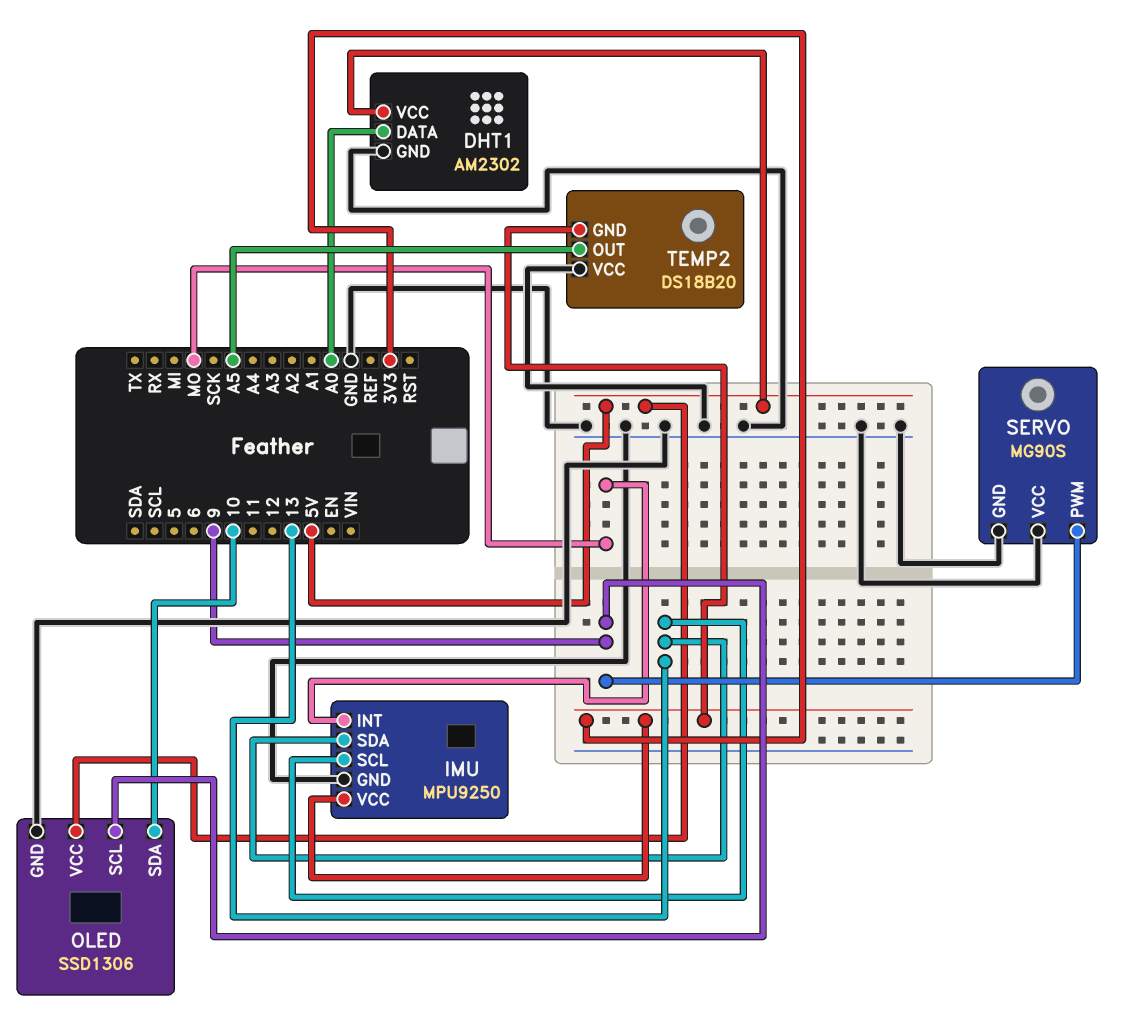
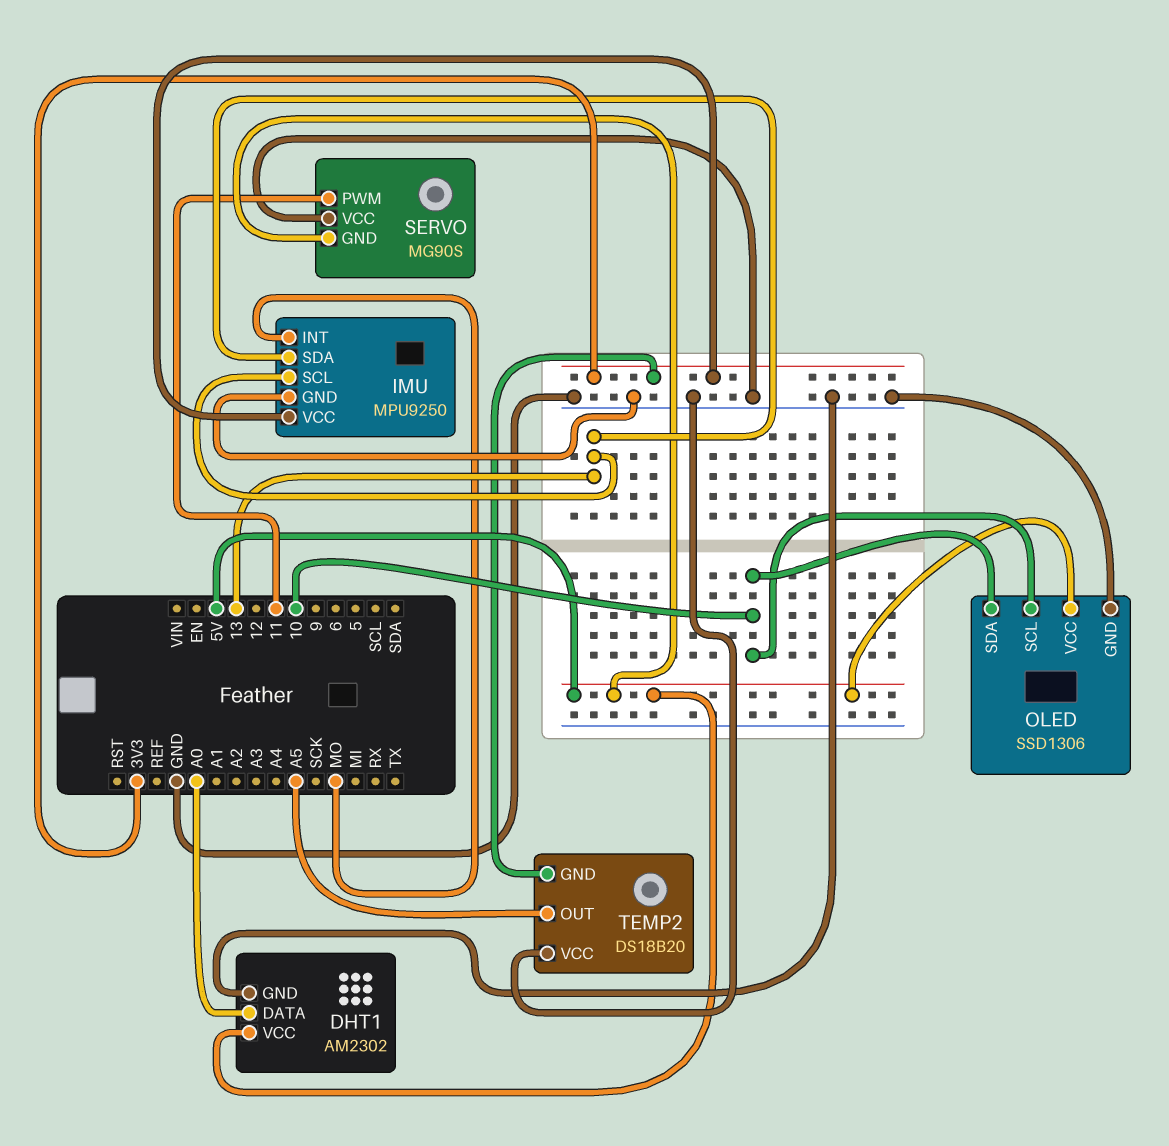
OLED pin SCL: 9 -> 10
SERVO pin GND: GND -> 5V
SERVO pin PWM: 9 -> 11

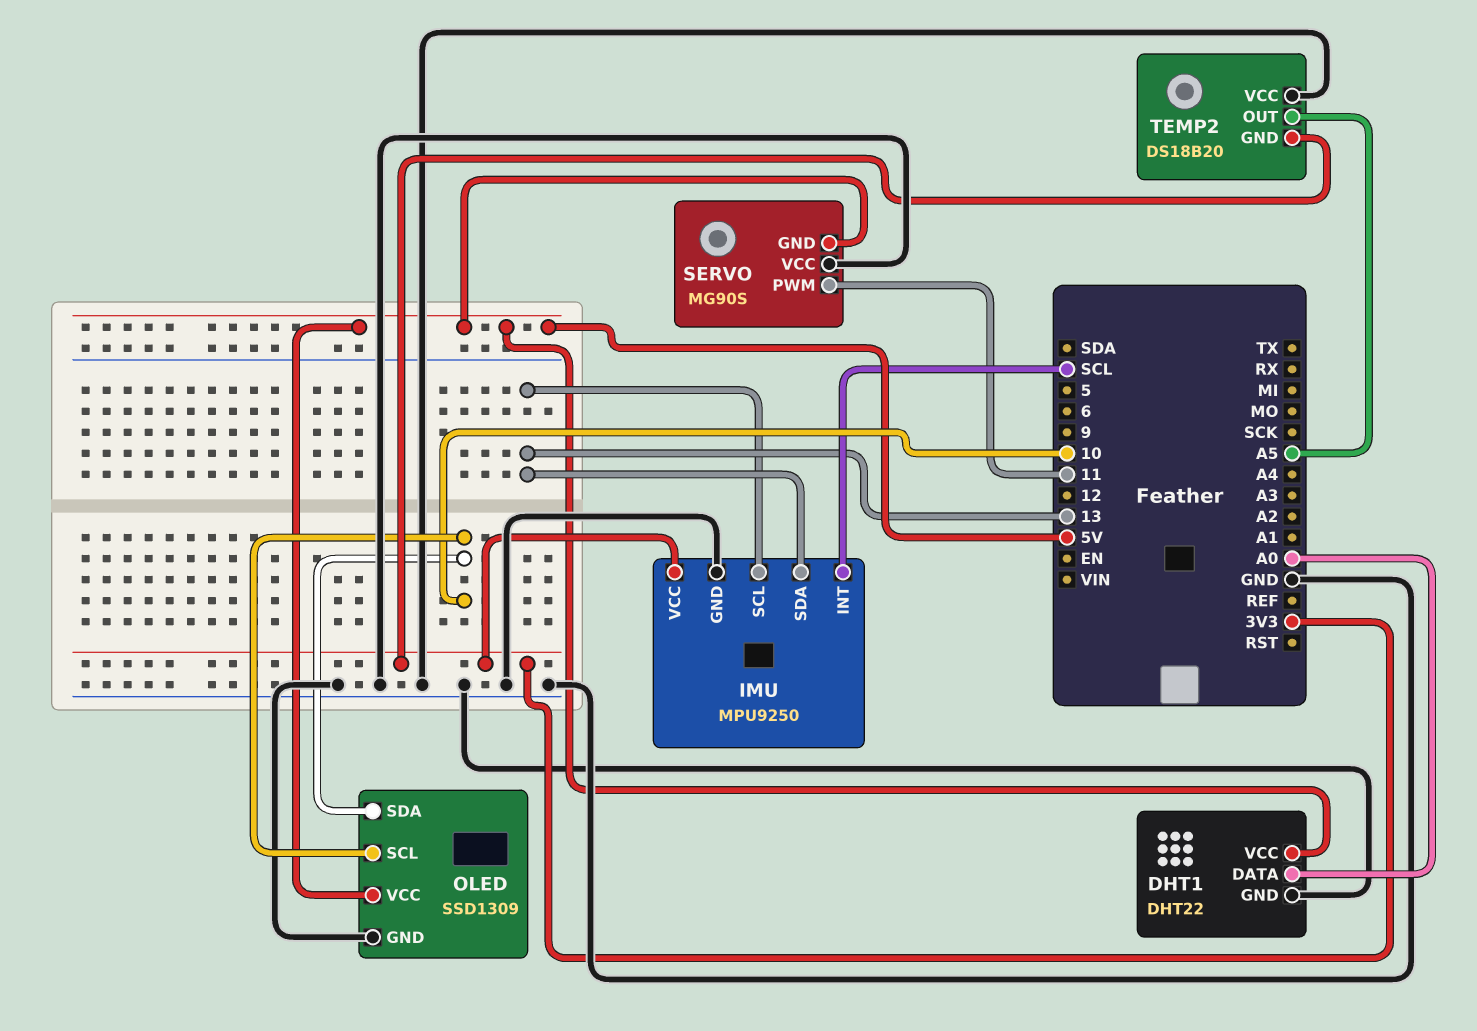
DHT1: AM2302 -> DHT22
IMU pin INT: MO -> SCL
OLED: SSD1306 -> SSD1309

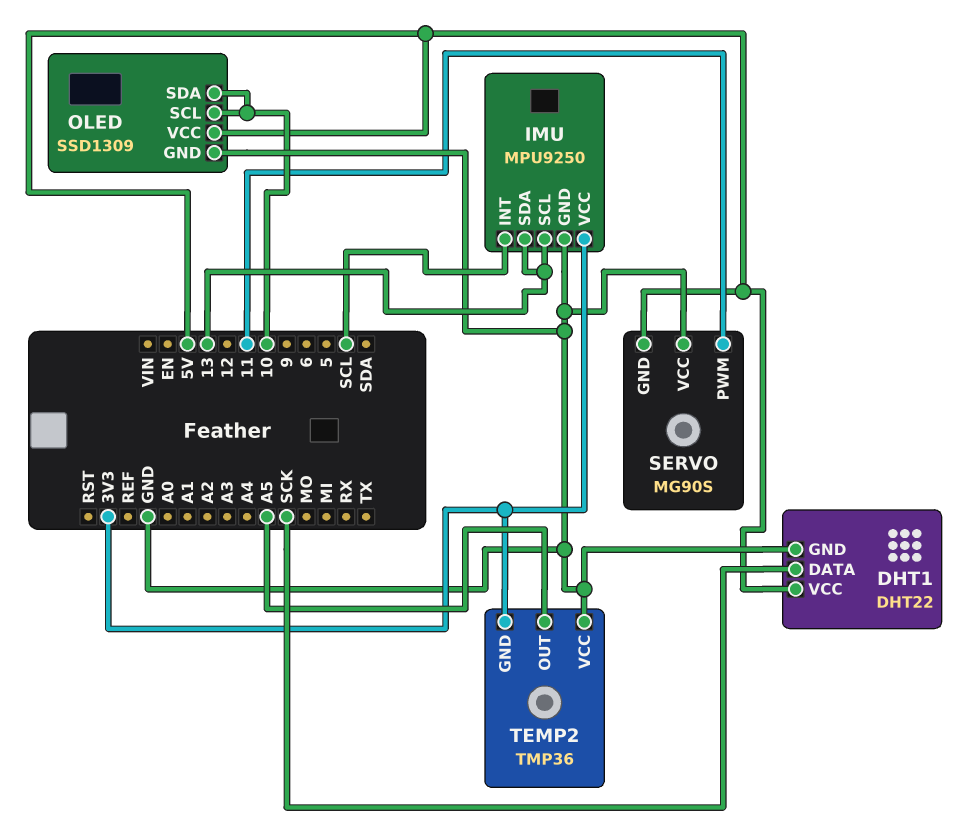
DHT1 pin DATA: A0 -> SCK
TEMP2: DS18B20 -> TMP36

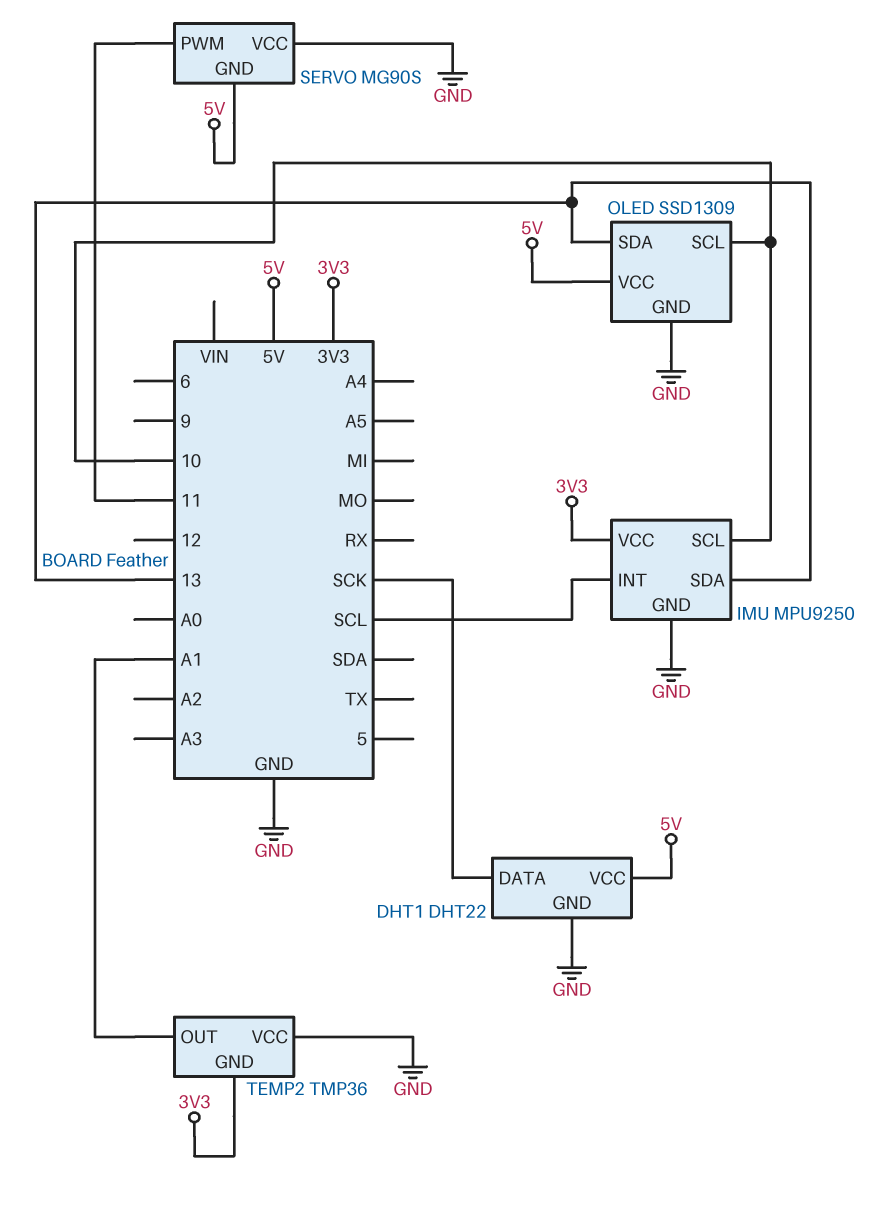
IMU pin SCL: 13 -> 10
OLED pin SDA: 10 -> 13
TEMP2 pin OUT: A5 -> A1

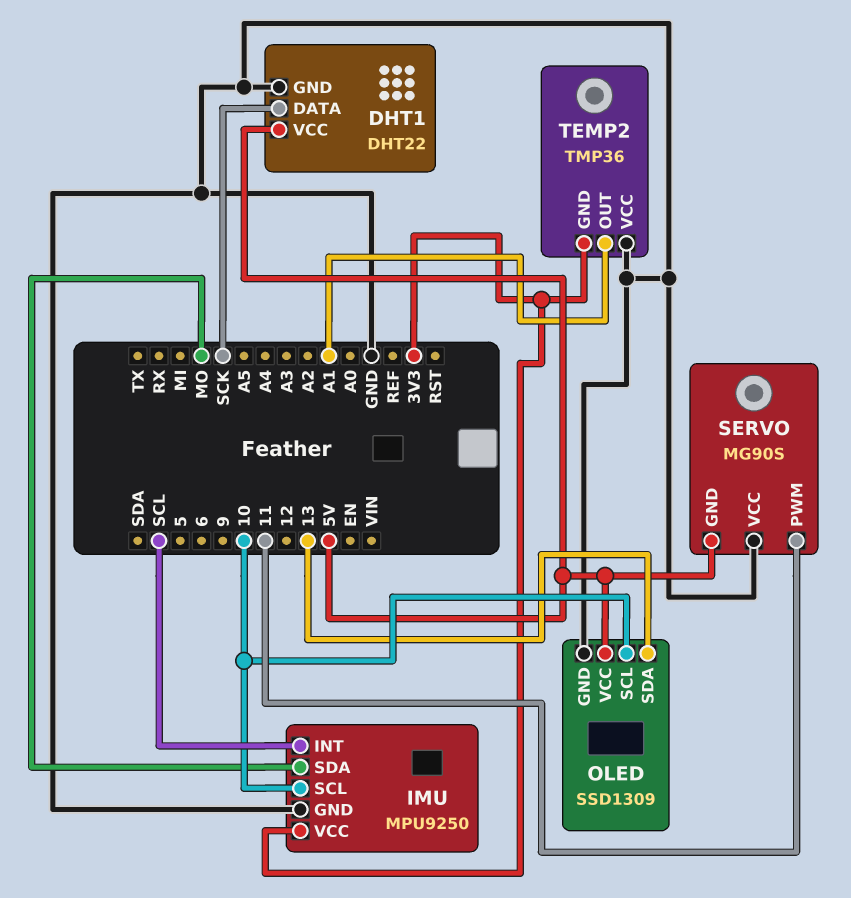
IMU pin SDA: 13 -> MO

